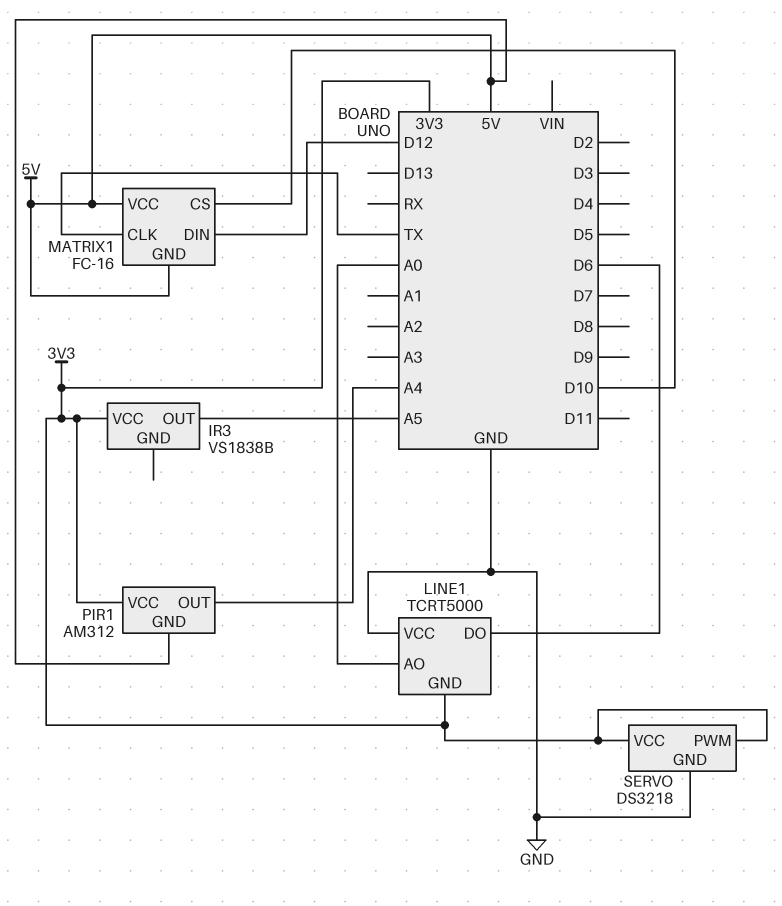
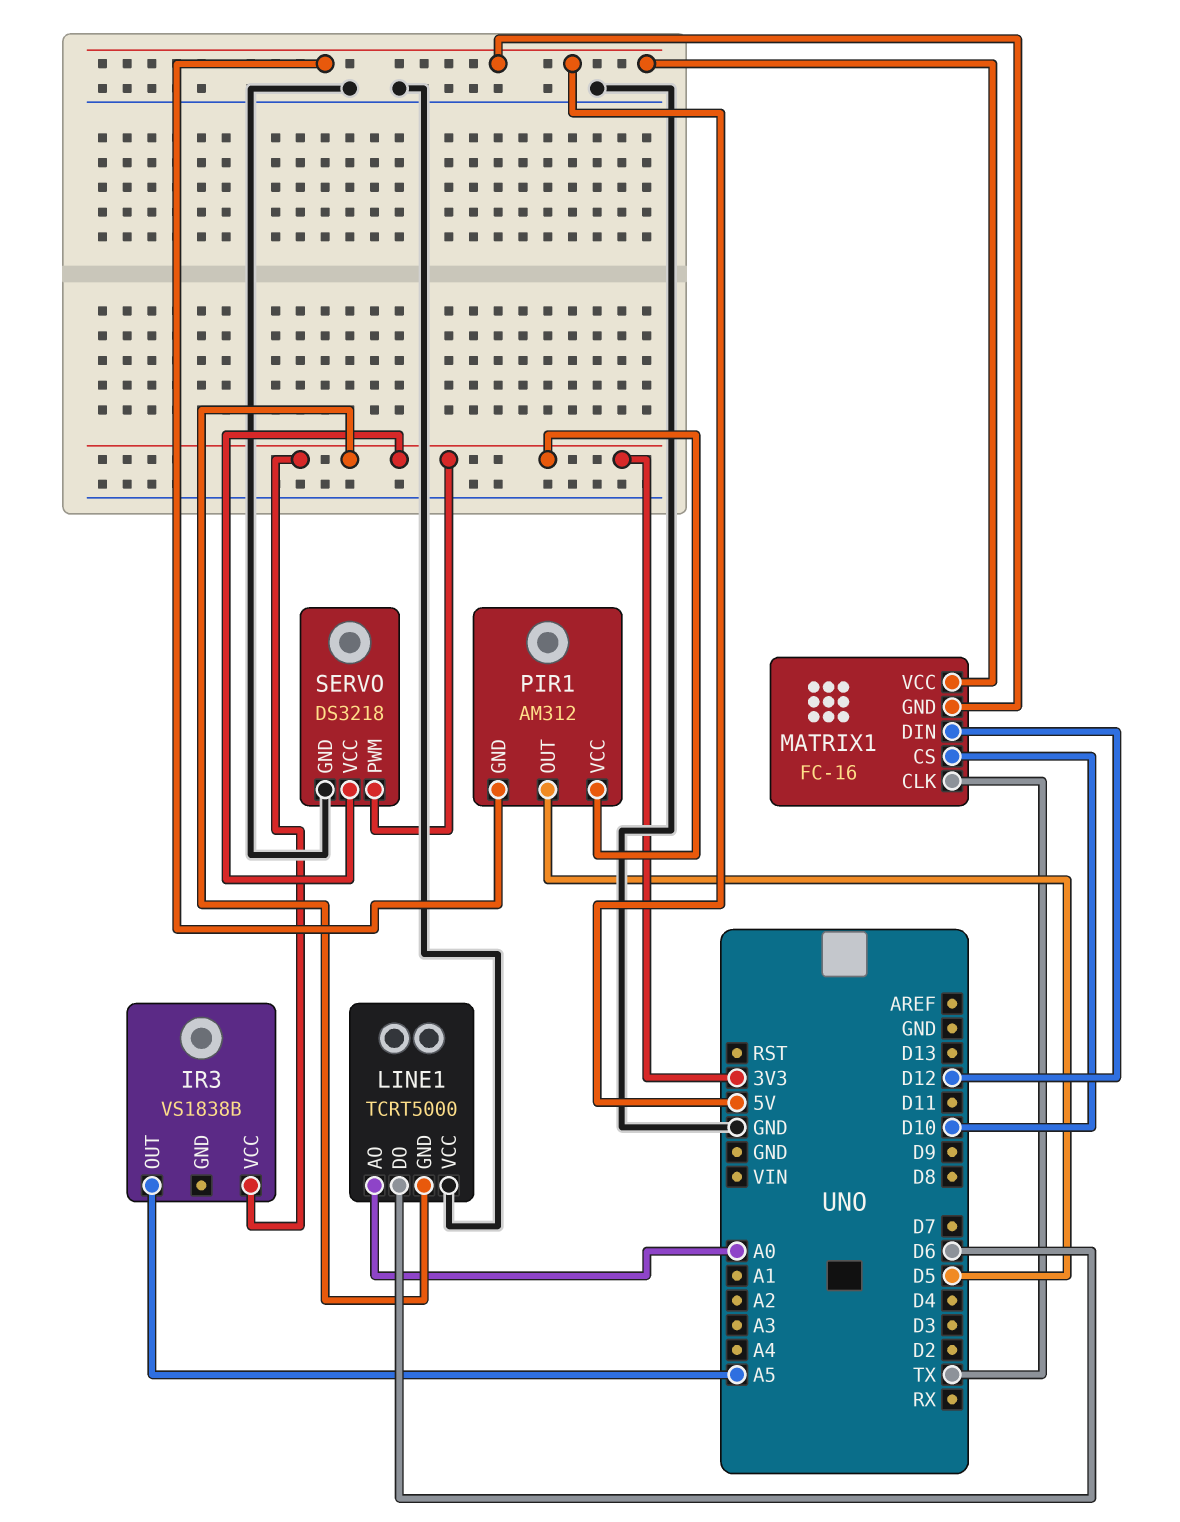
PIR1 pin OUT: A4 -> D5

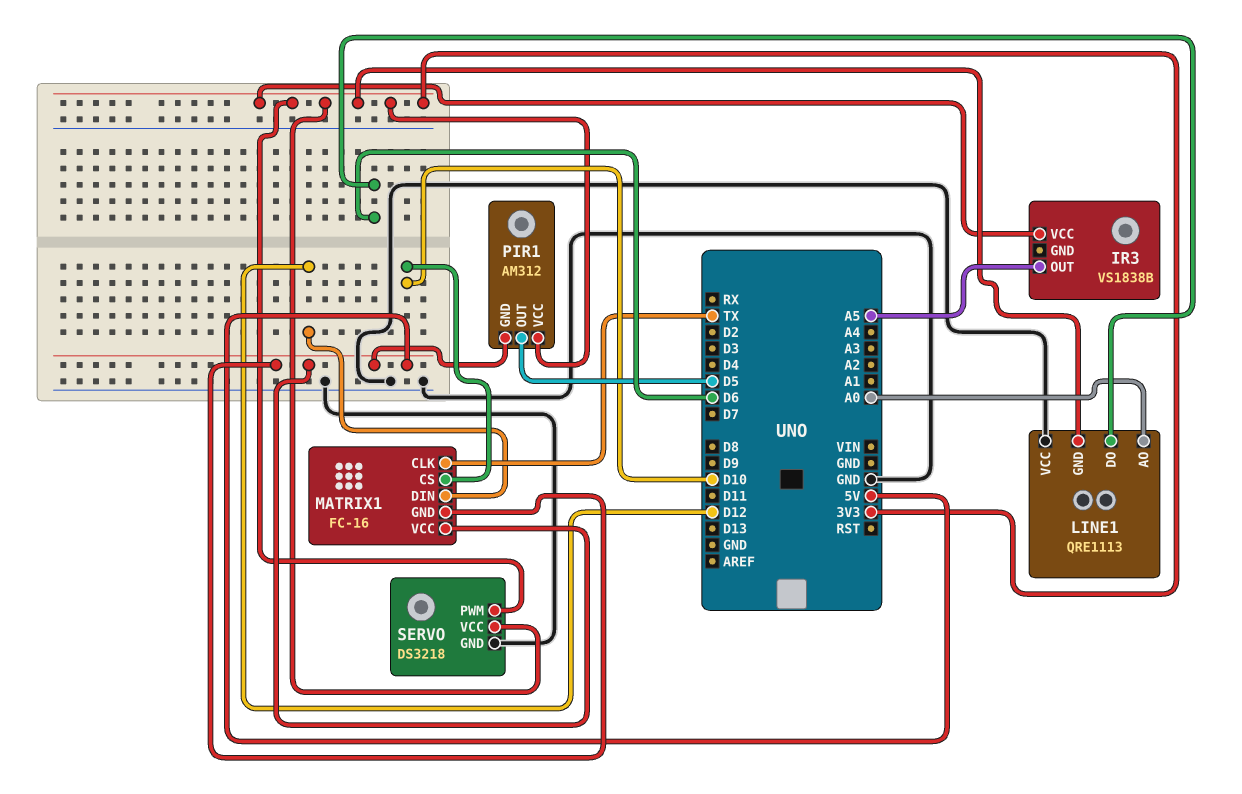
LINE1: TCRT5000 -> QRE1113

